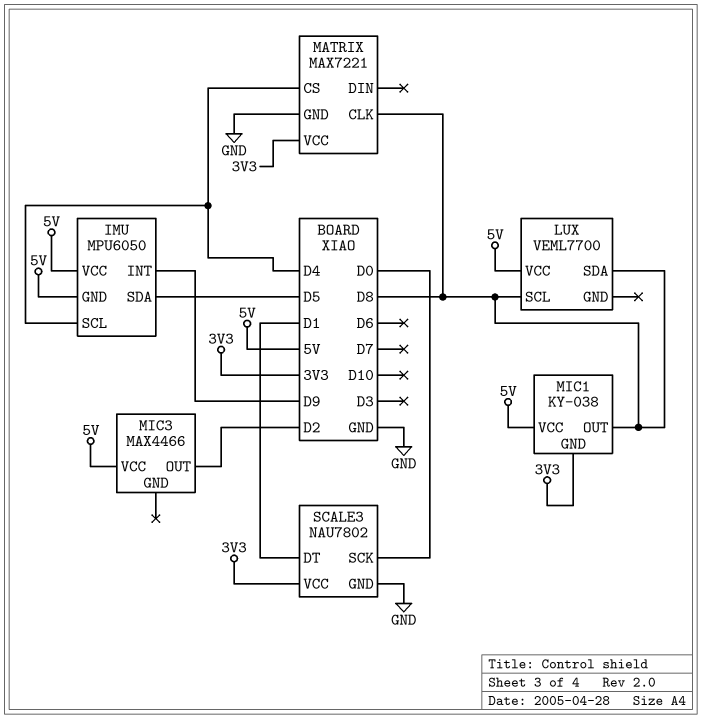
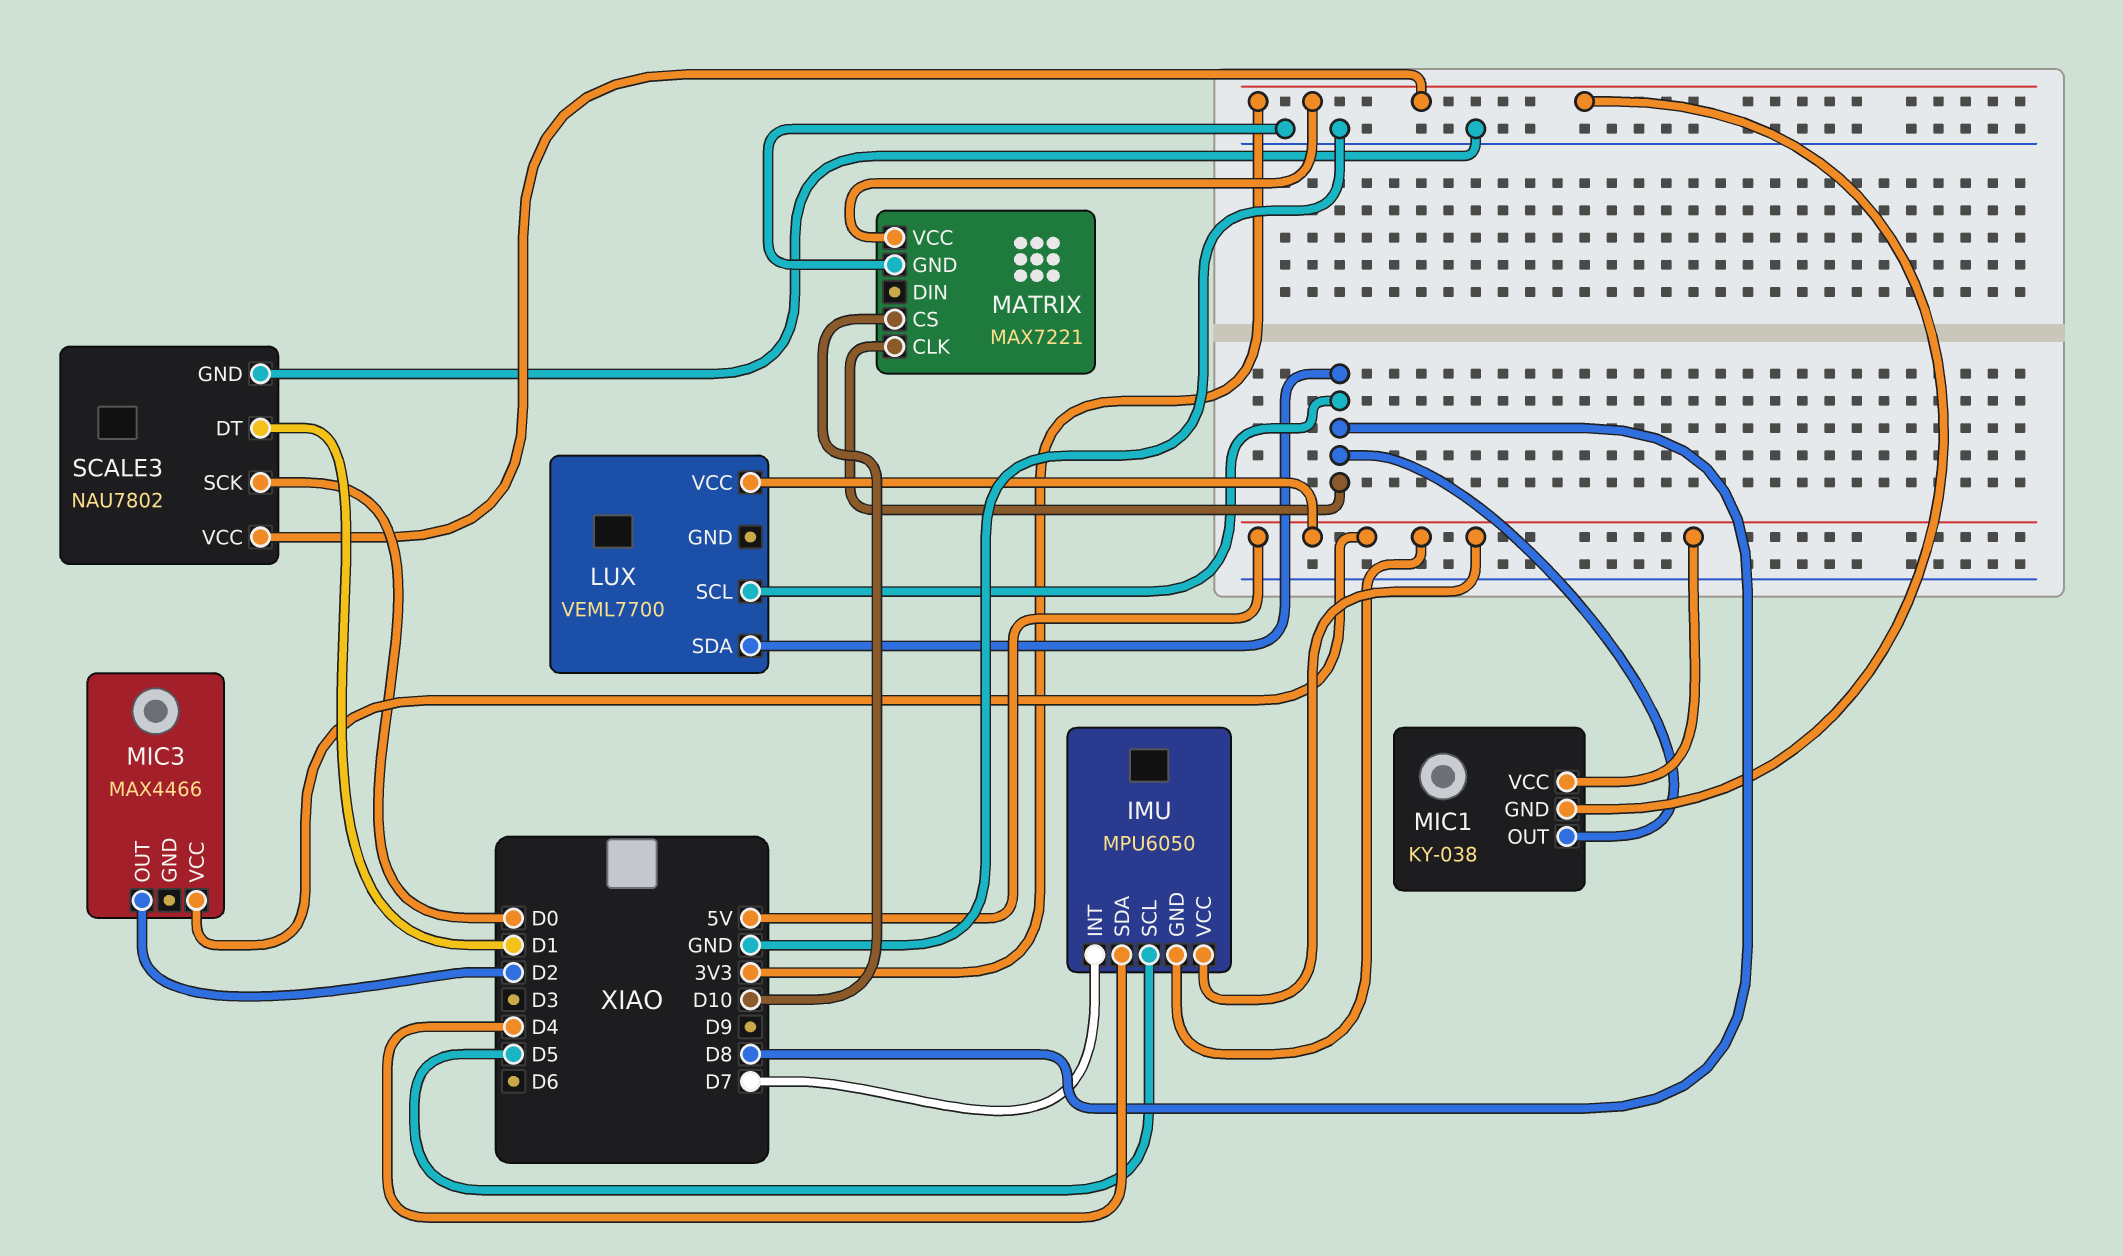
IMU pin INT: D9 -> D7
IMU pin SCL: D4 -> D5
IMU pin SDA: D5 -> D4
MATRIX pin CS: D4 -> D10

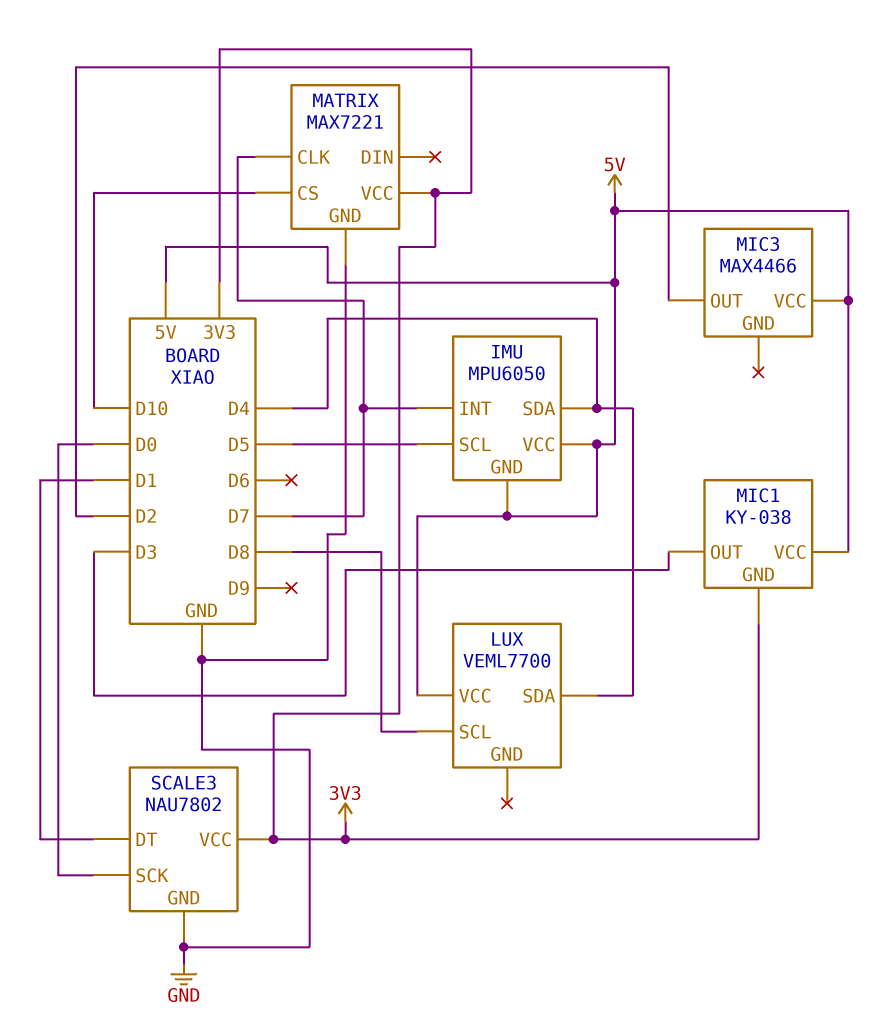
LUX pin SDA: D8 -> D4
MATRIX pin CLK: D8 -> D7
MIC1 pin OUT: D8 -> D3

